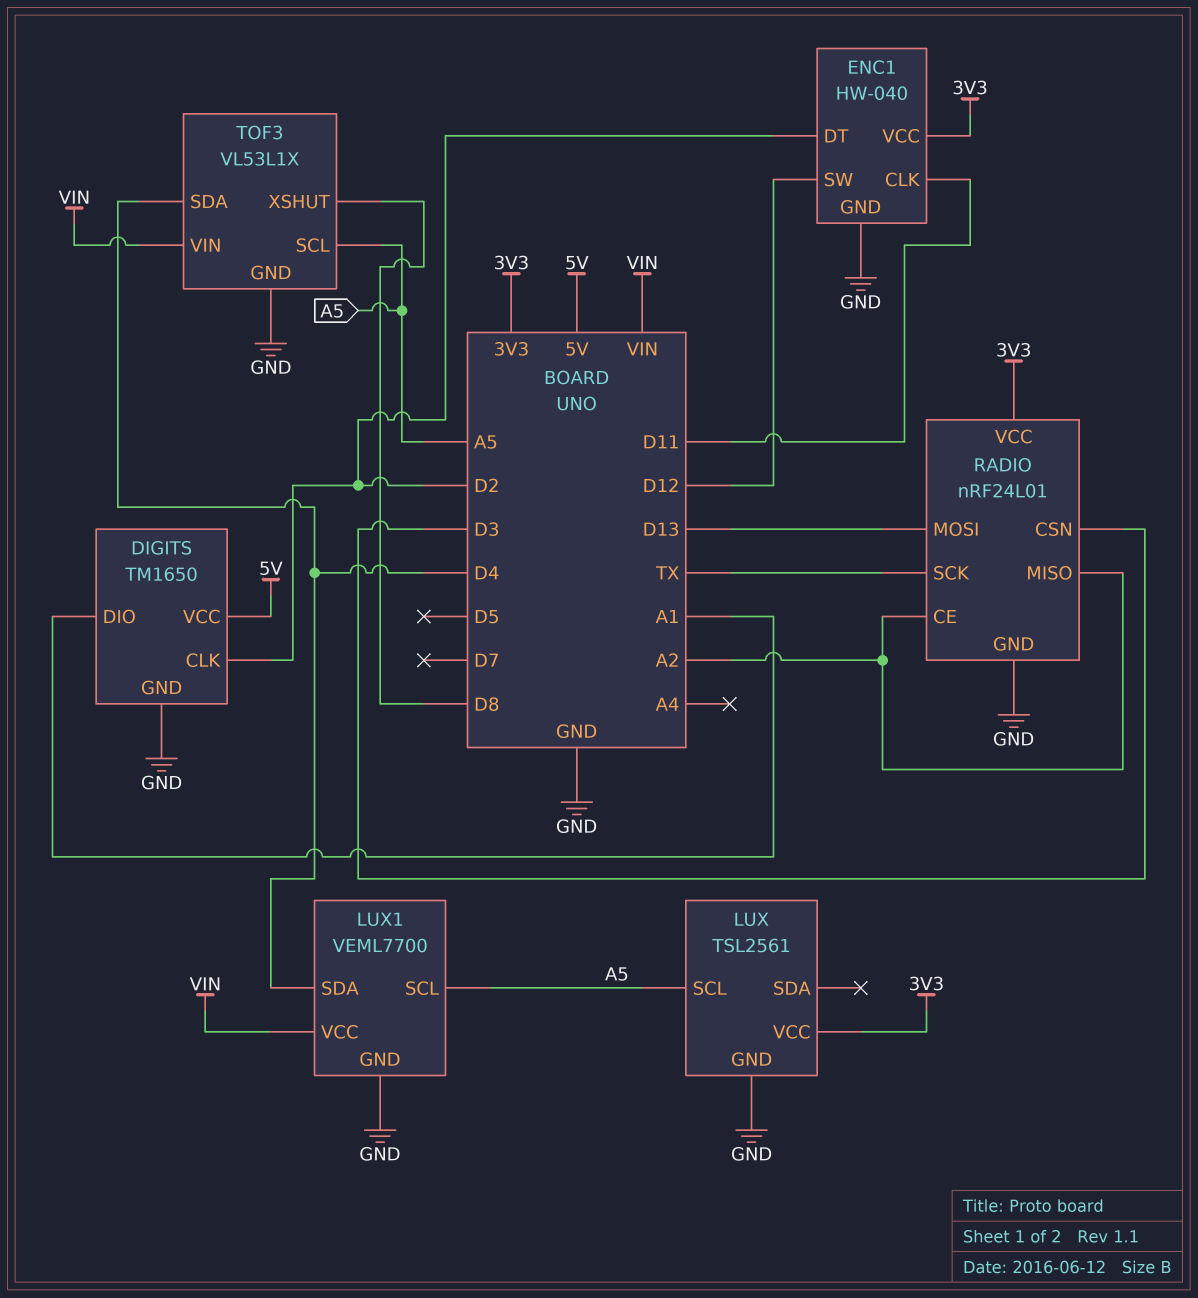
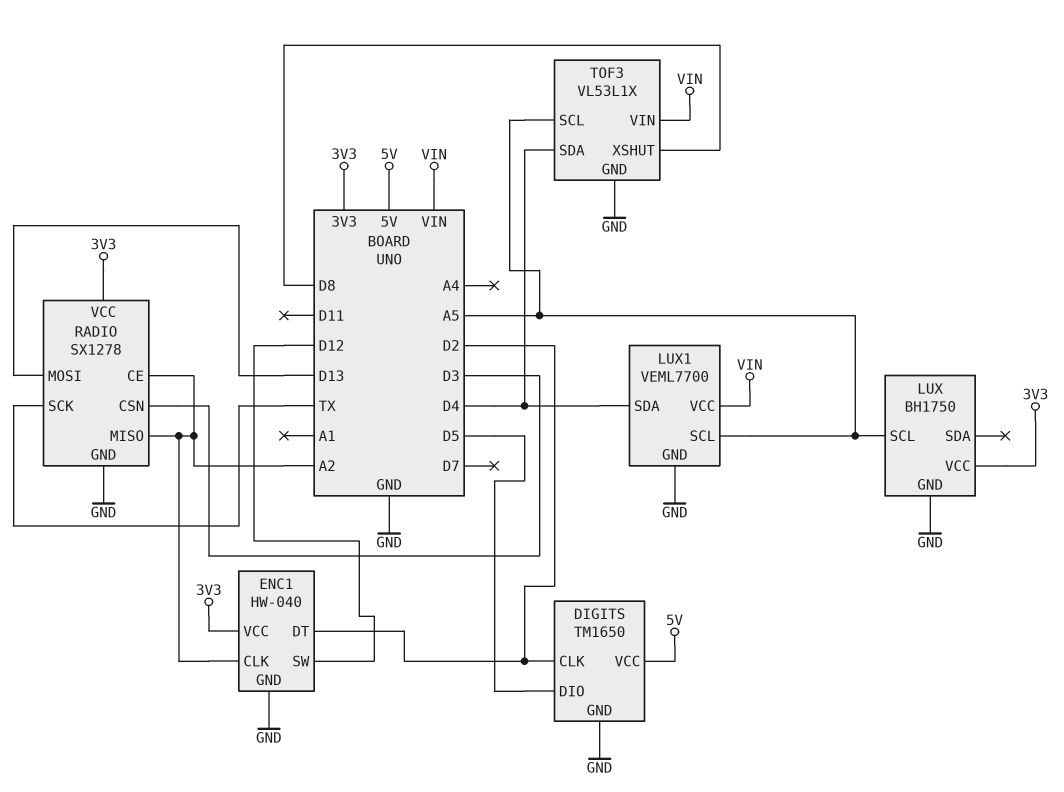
DIGITS pin DIO: A1 -> D5
ENC1 pin CLK: D11 -> A2
LUX: TSL2561 -> BH1750
RADIO: nRF24L01 -> SX1278

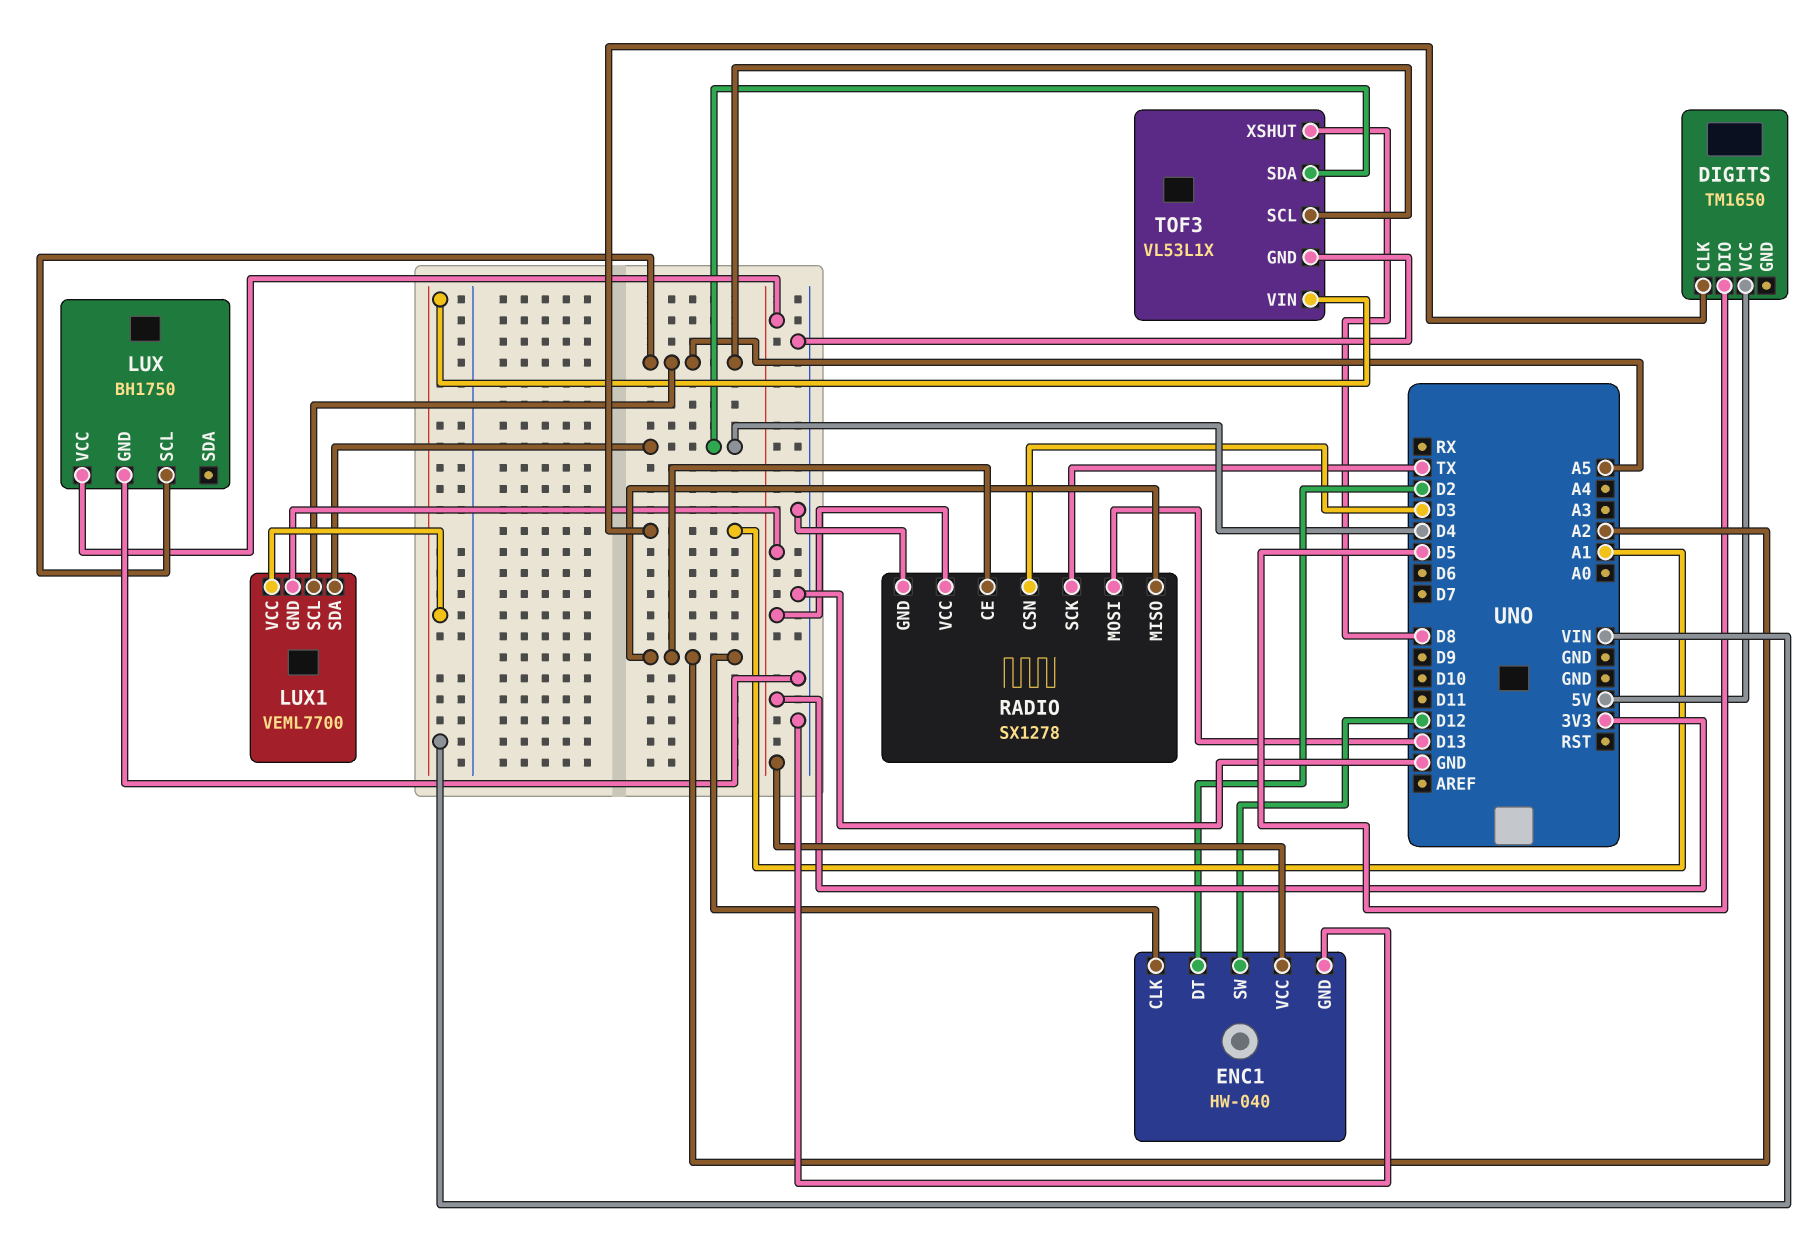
DIGITS pin CLK: D2 -> A1
DIGITS pin GND: GND -> none
LUX1 pin GND: GND -> 3V3

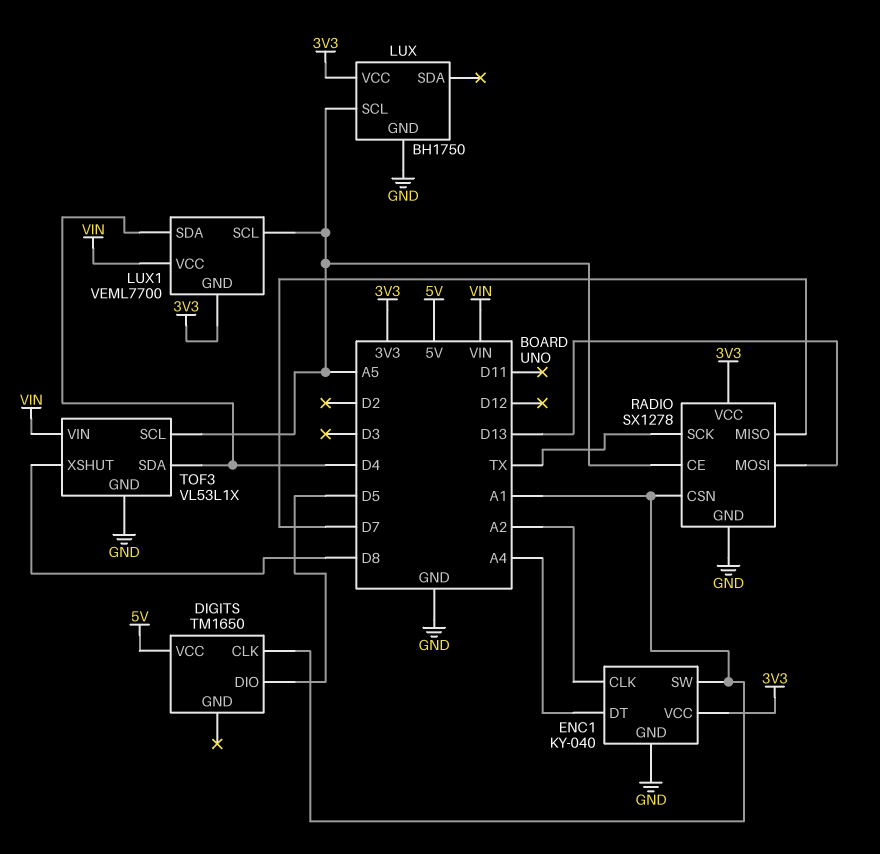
ENC1: HW-040 -> KY-040
ENC1 pin DT: D2 -> A4
ENC1 pin SW: D12 -> A1
RADIO pin CE: A2 -> A5
RADIO pin CSN: D3 -> A1
RADIO pin MISO: A2 -> D7

